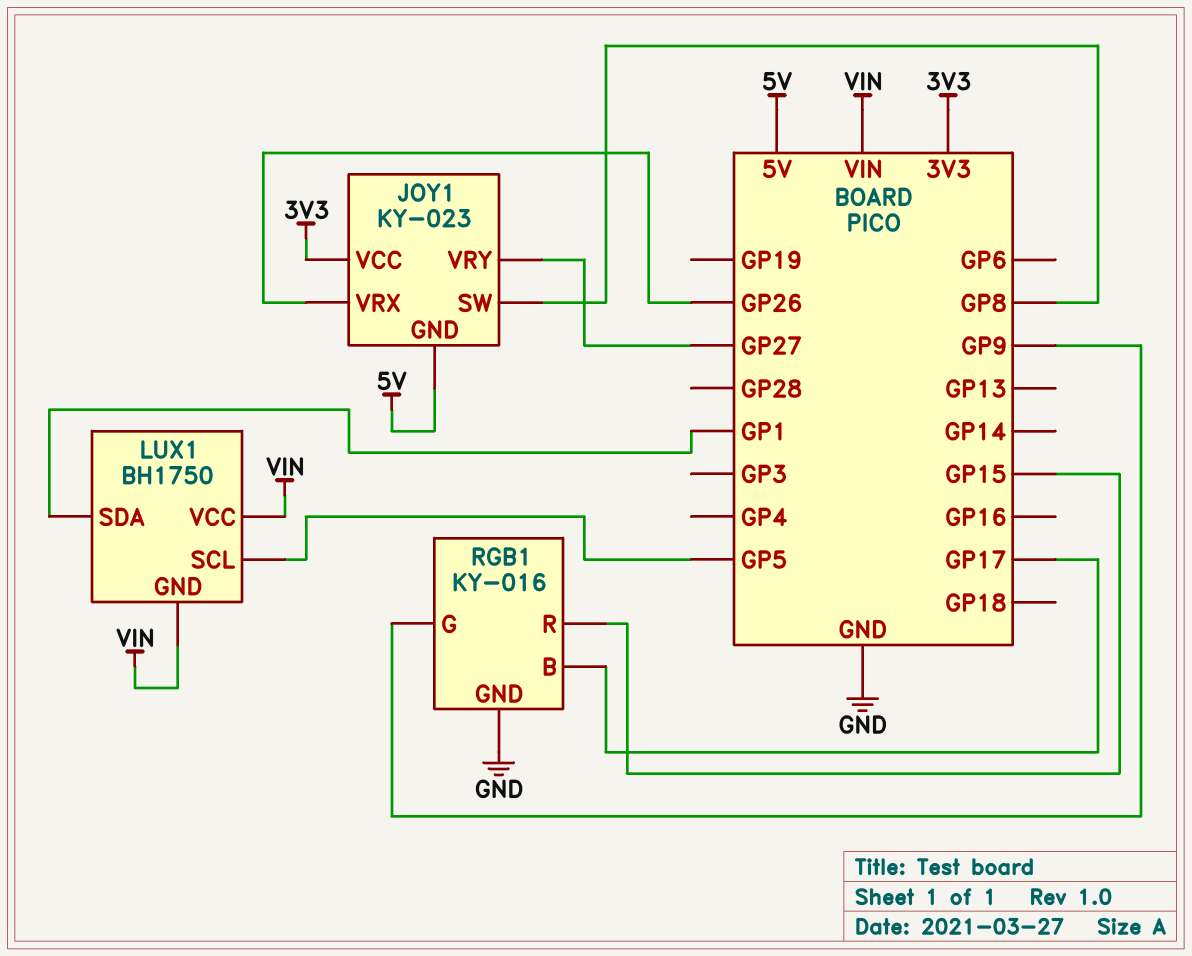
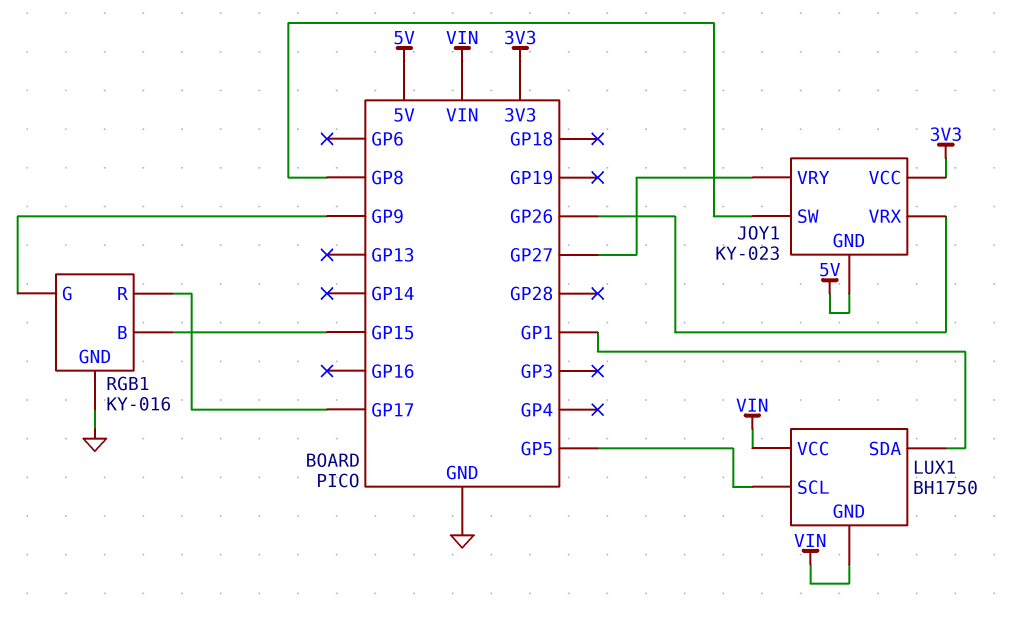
RGB1 pin B: GP17 -> GP15
RGB1 pin R: GP15 -> GP17

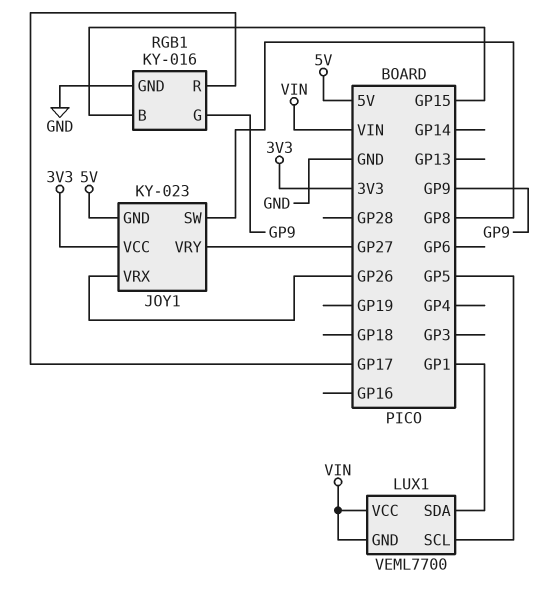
LUX1: BH1750 -> VEML7700

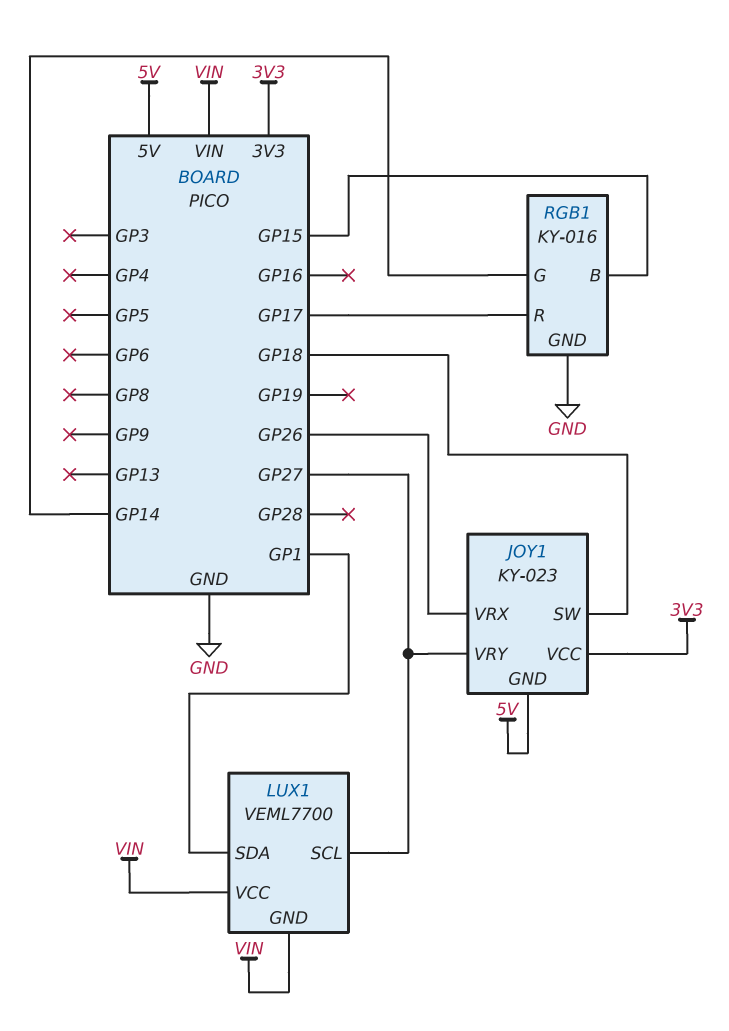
JOY1 pin SW: GP8 -> GP18
LUX1 pin SCL: GP5 -> GP27
RGB1 pin G: GP9 -> GP14

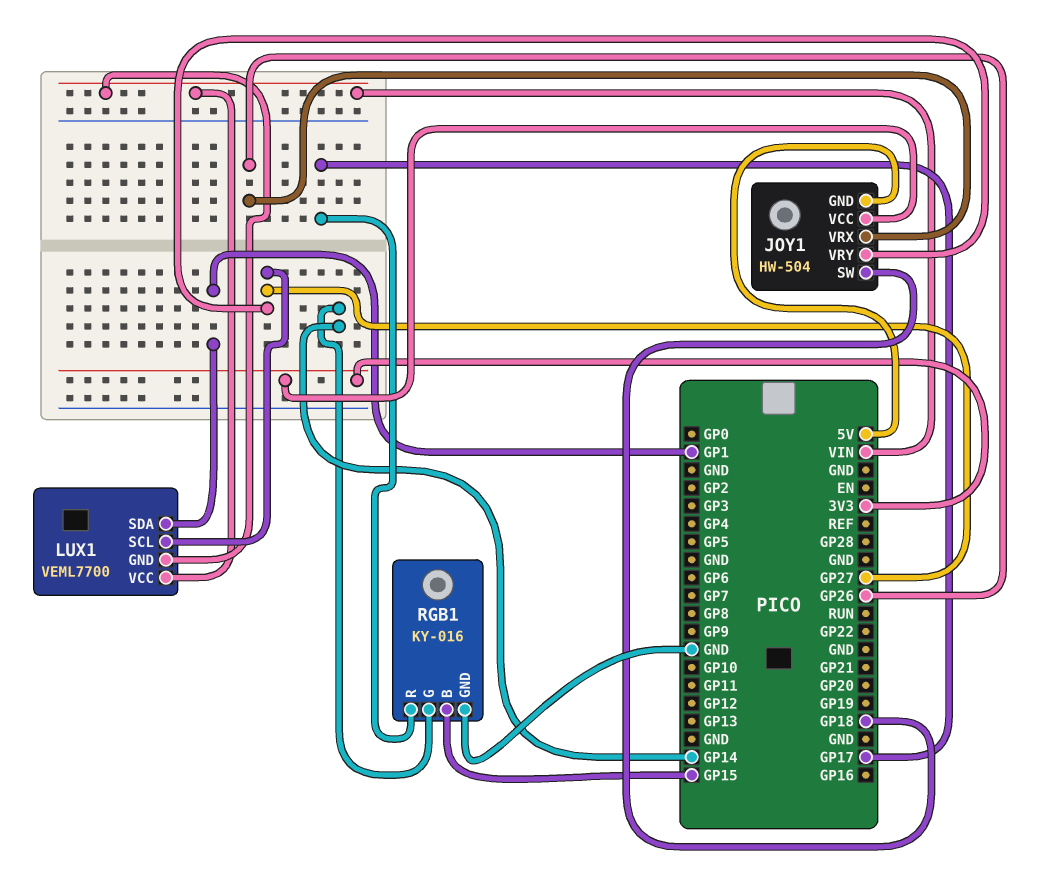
JOY1: KY-023 -> HW-504

